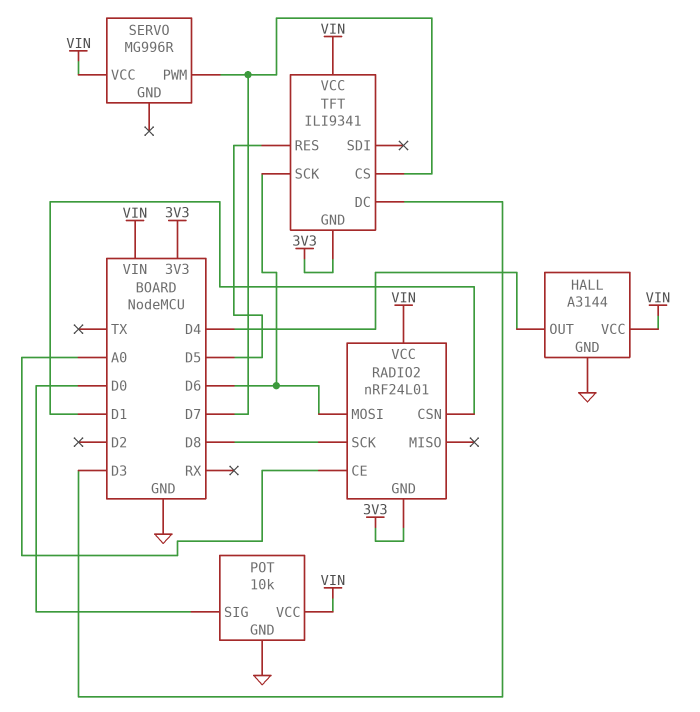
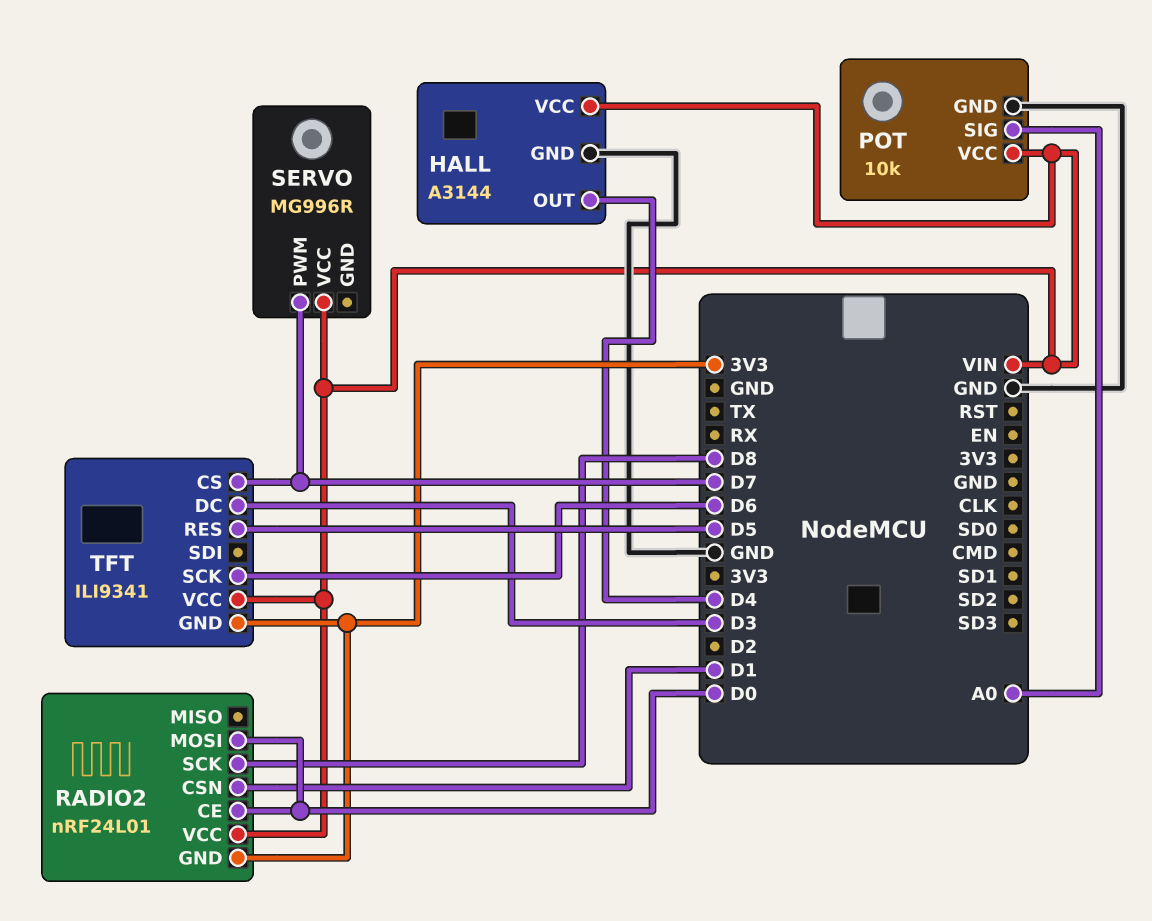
POT pin SIG: D0 -> A0
RADIO2 pin CE: A0 -> D0
RADIO2 pin MOSI: D6 -> D0

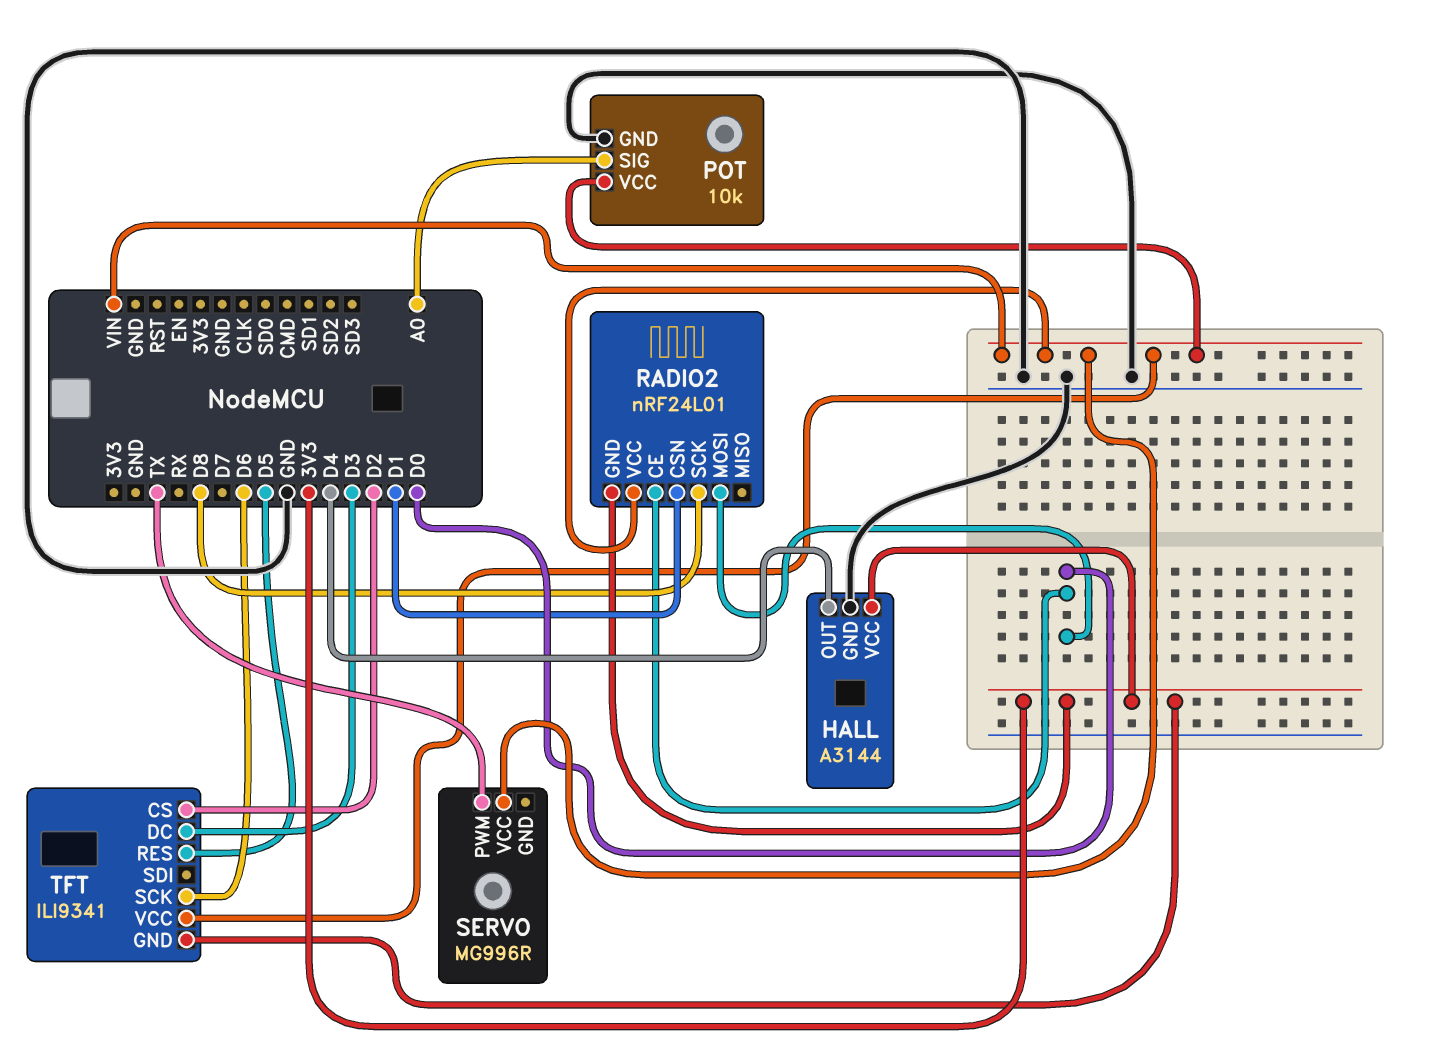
HALL pin VCC: VIN -> 3V3
SERVO pin PWM: D7 -> TX
TFT pin CS: D7 -> D2

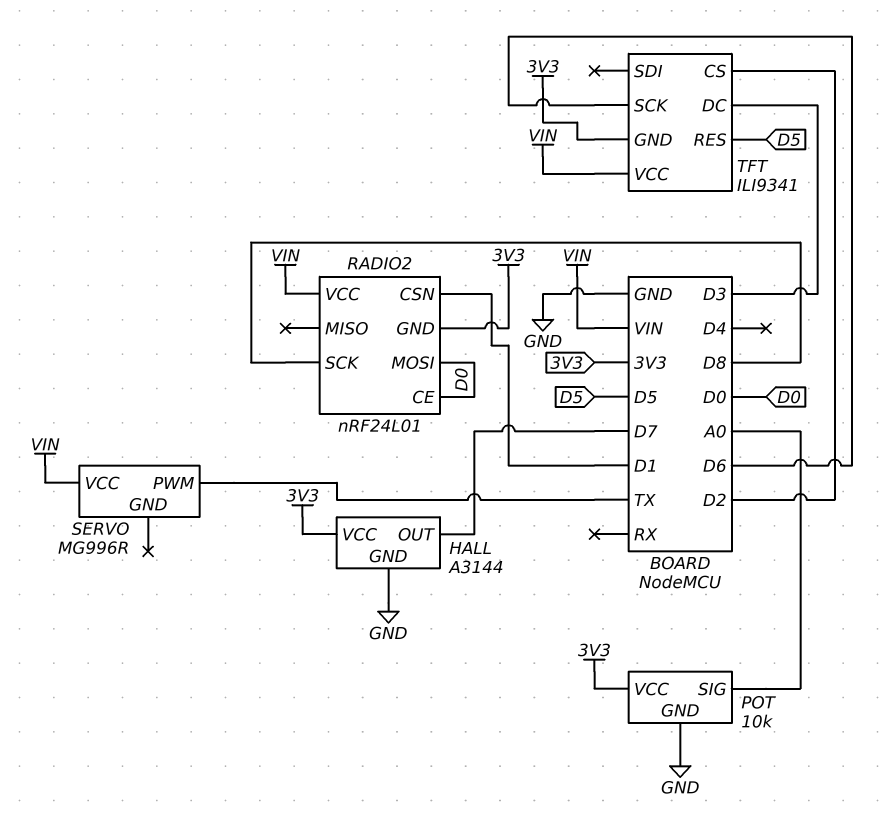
HALL pin OUT: D4 -> D7
POT pin VCC: VIN -> 3V3

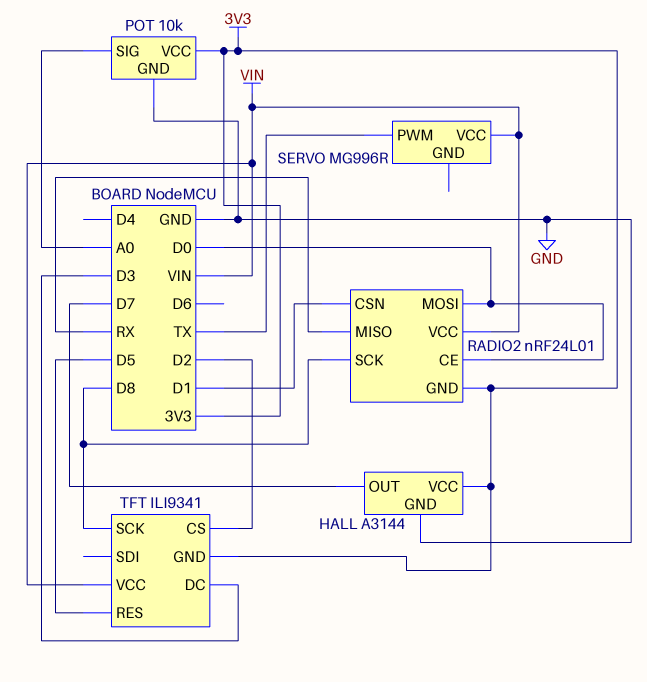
RADIO2 pin MISO: none -> RX
TFT pin SCK: D6 -> D8

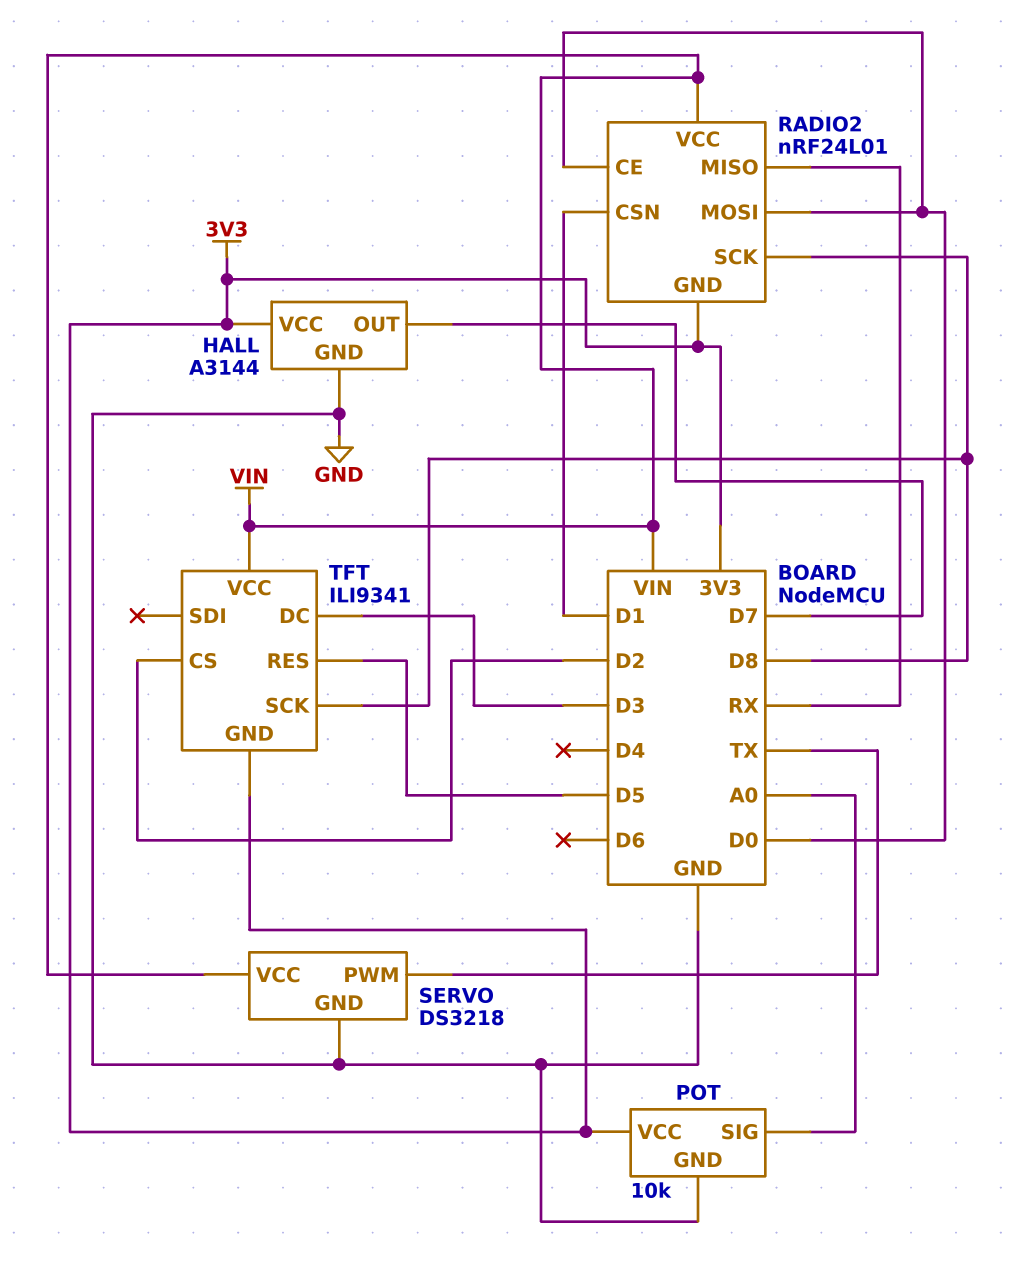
SERVO: MG996R -> DS3218
SERVO pin GND: none -> GND

